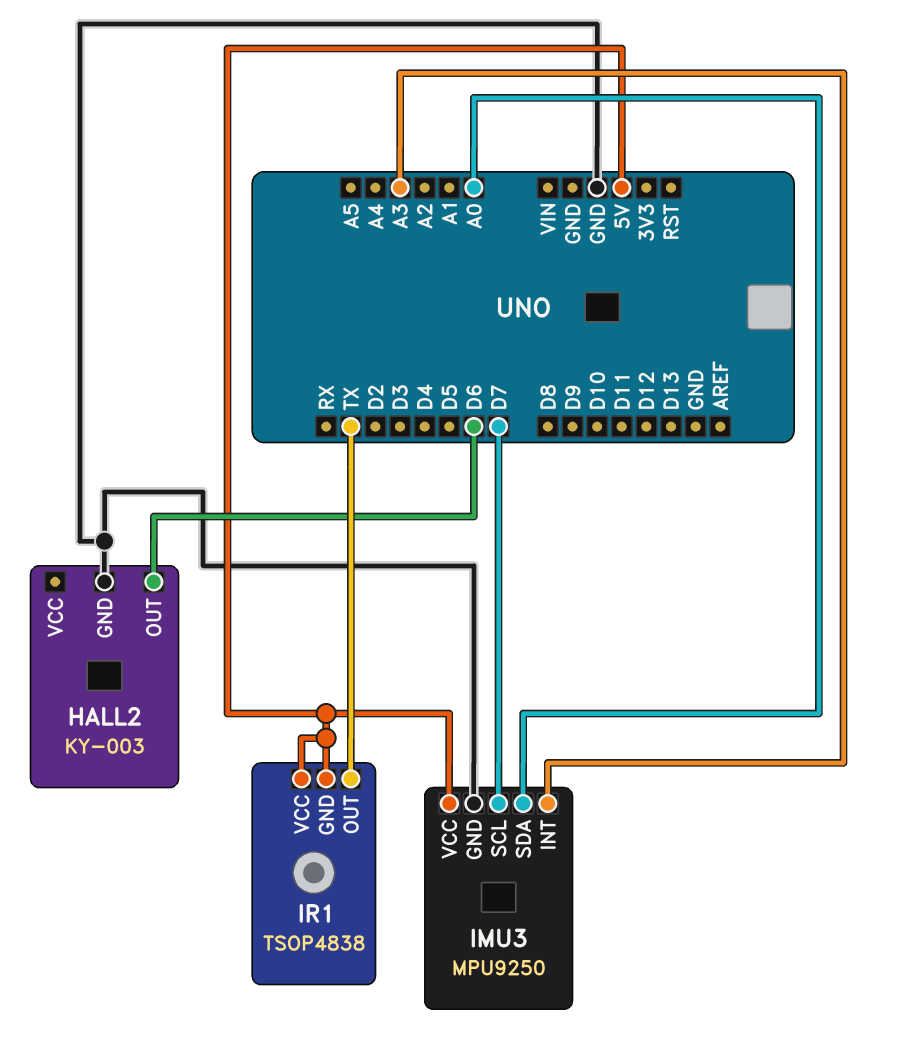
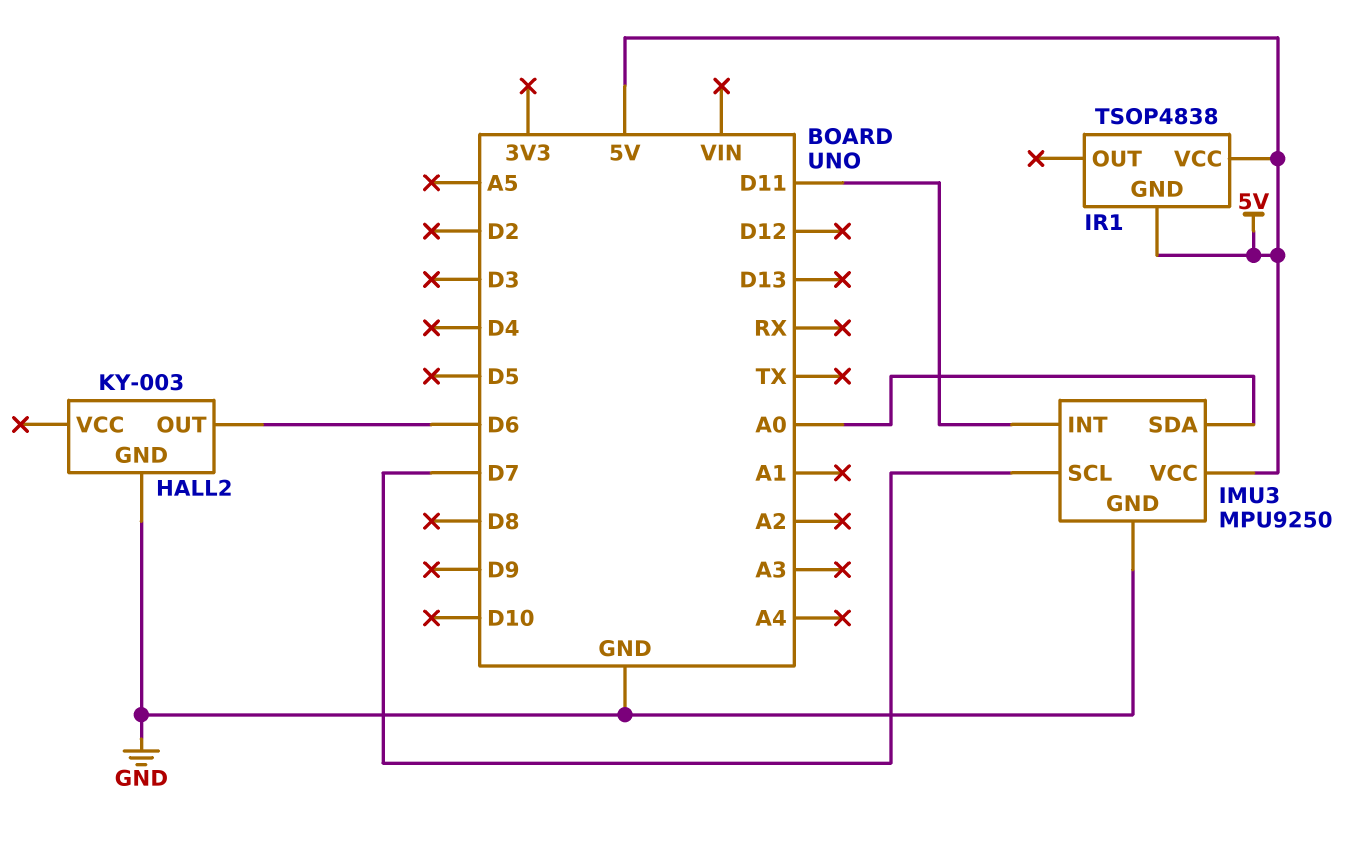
IMU3 pin INT: A3 -> D11
IR1 pin OUT: TX -> none

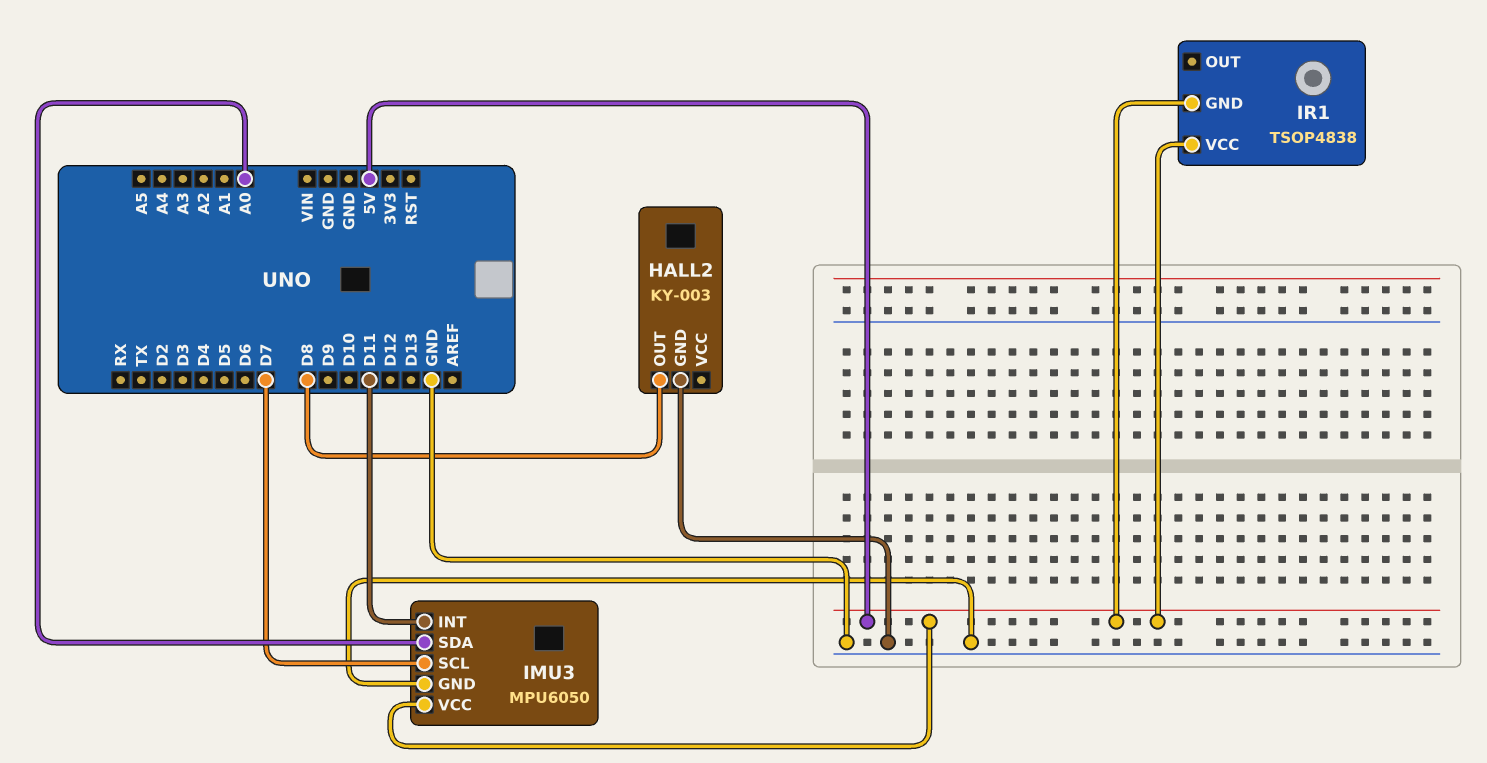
HALL2 pin OUT: D6 -> D8
IMU3: MPU9250 -> MPU6050

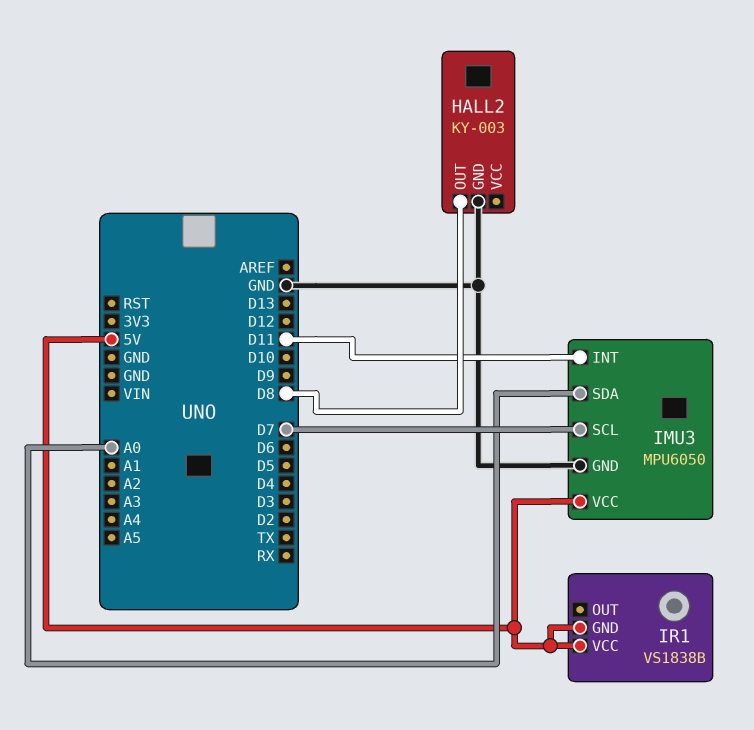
IR1: TSOP4838 -> VS1838B

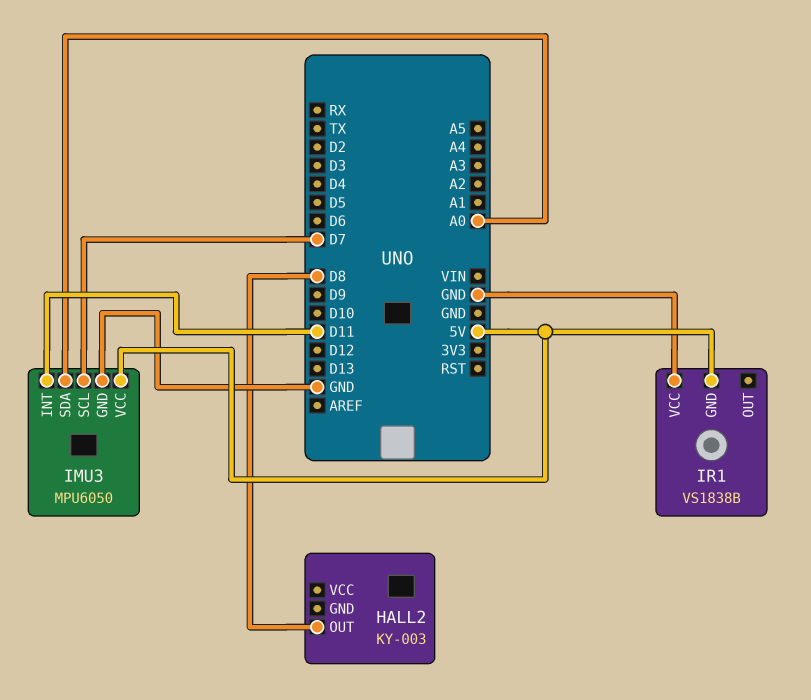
HALL2 pin GND: GND -> none
IR1 pin VCC: 5V -> GND

